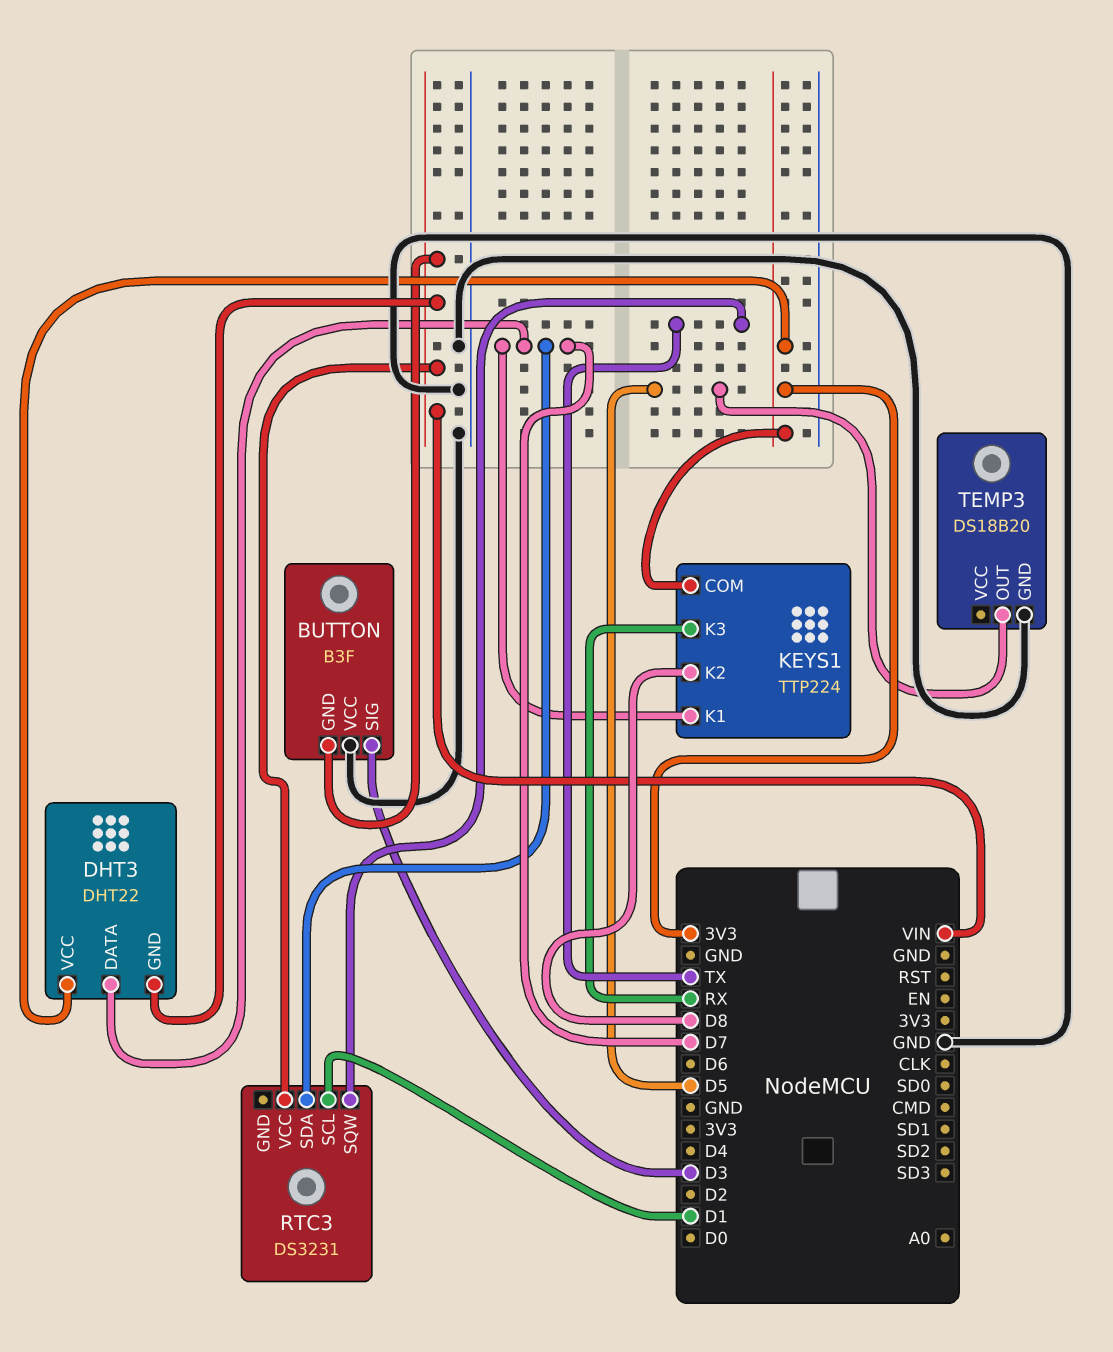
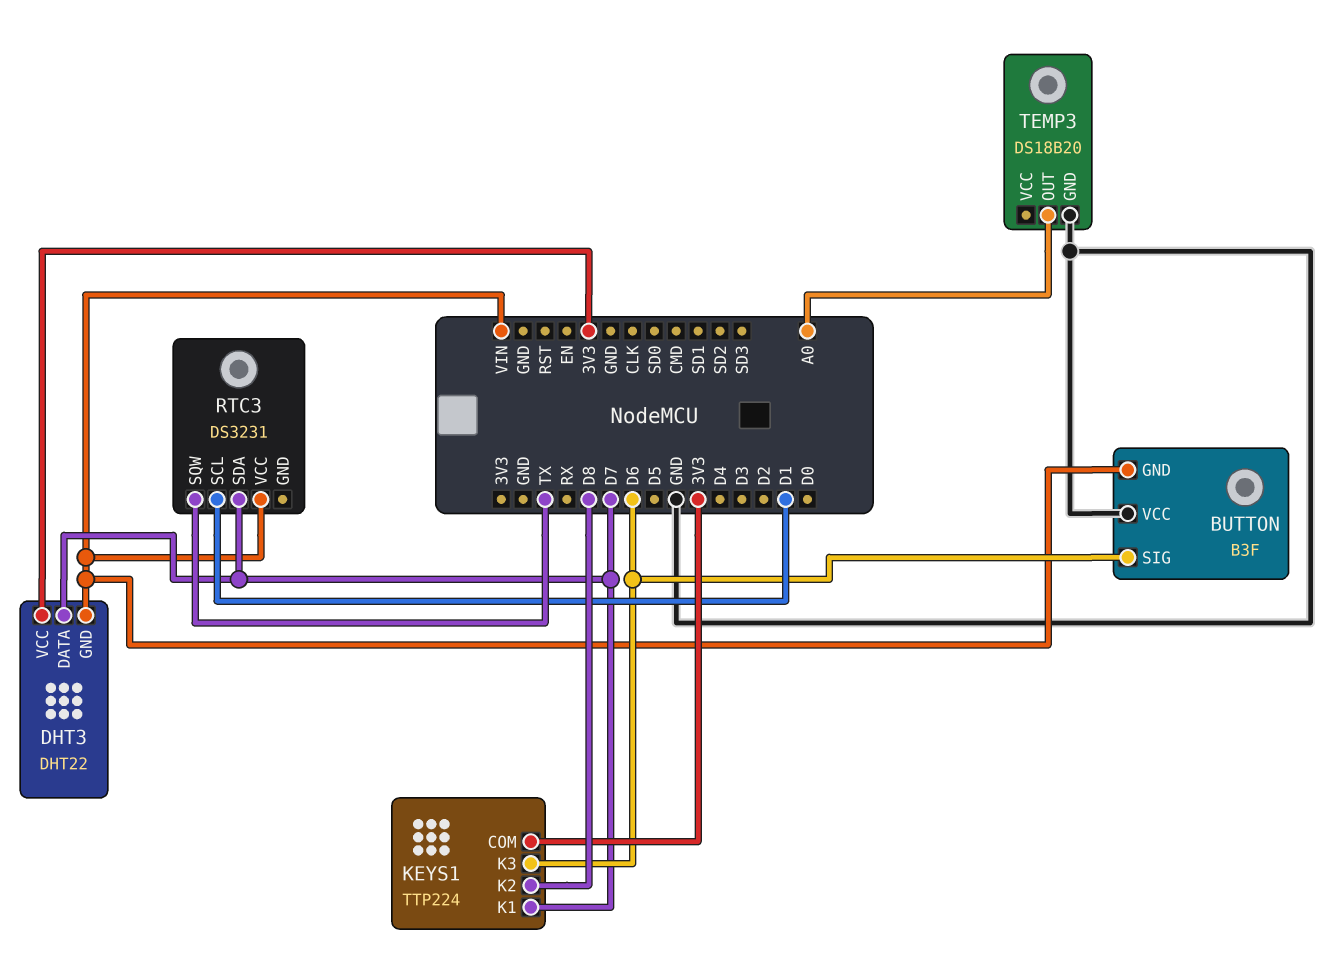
BUTTON pin SIG: D3 -> D6
KEYS1 pin K3: RX -> D6
TEMP3 pin OUT: D5 -> A0

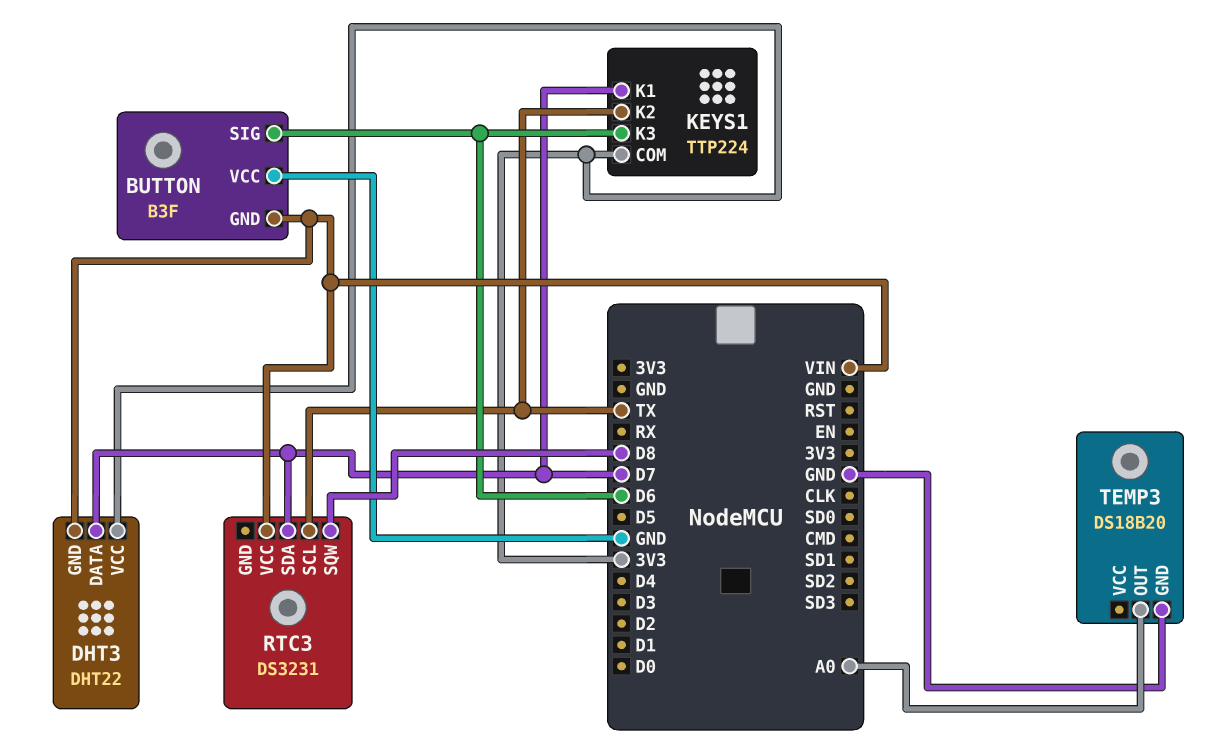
KEYS1 pin K2: D8 -> TX
RTC3 pin SCL: D1 -> TX
RTC3 pin SQW: TX -> D8

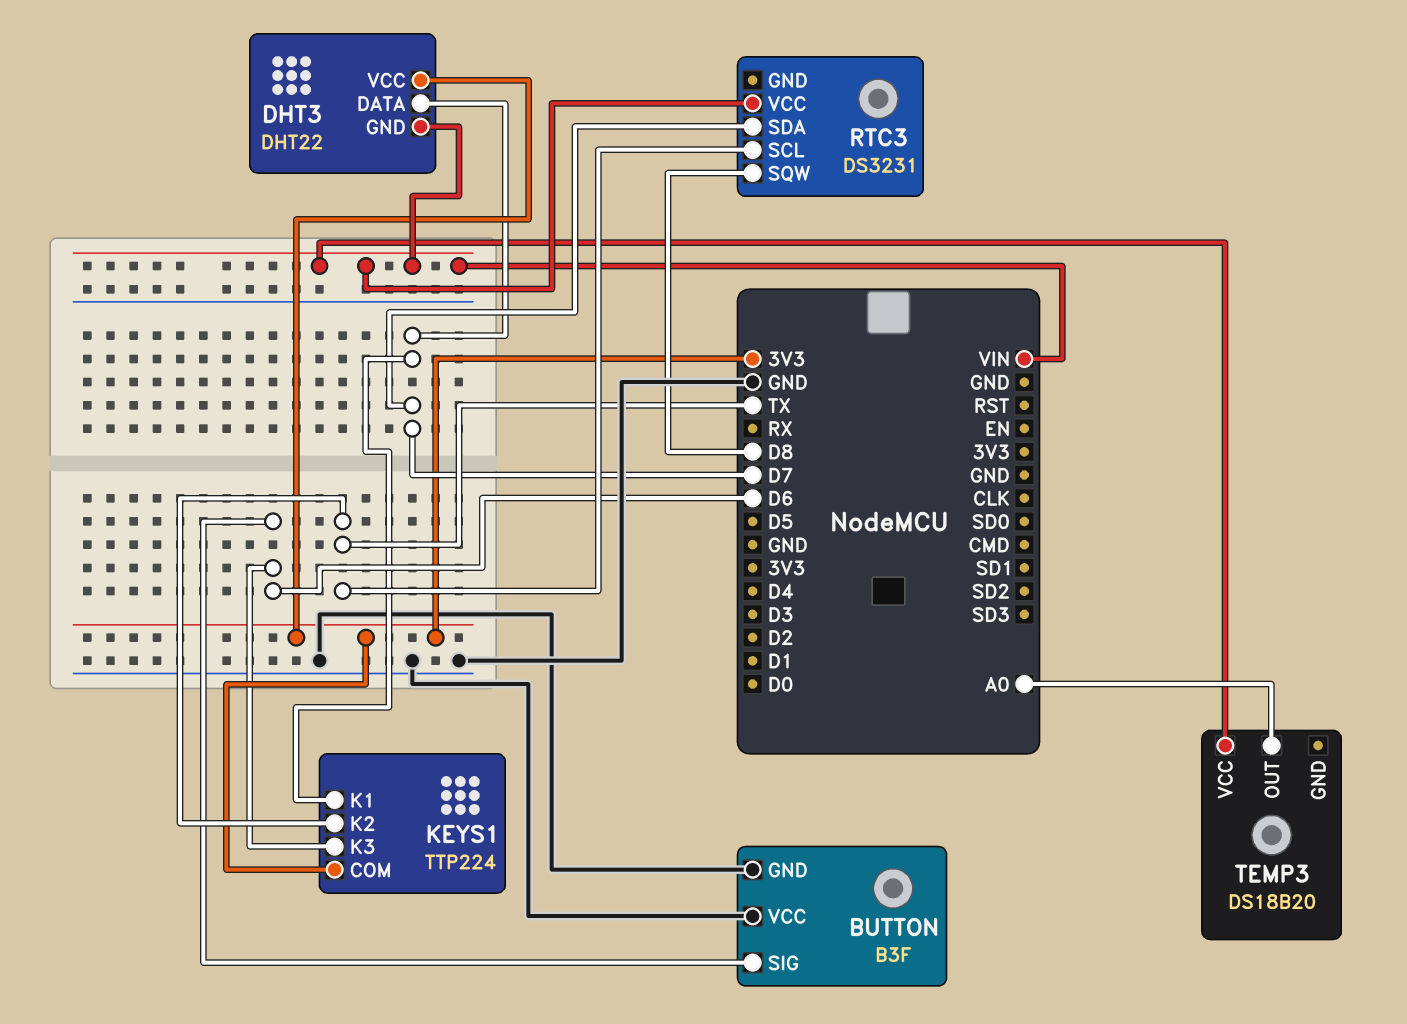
BUTTON pin GND: VIN -> GND
TEMP3 pin GND: GND -> none
TEMP3 pin VCC: none -> VIN

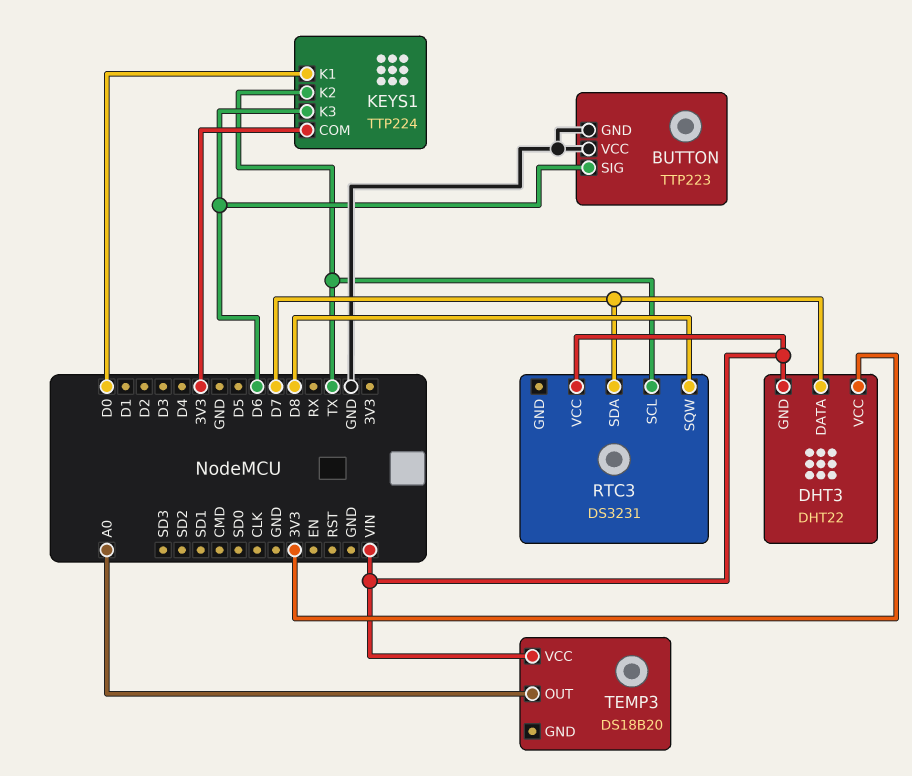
BUTTON: B3F -> TTP223
KEYS1 pin K1: D7 -> D0

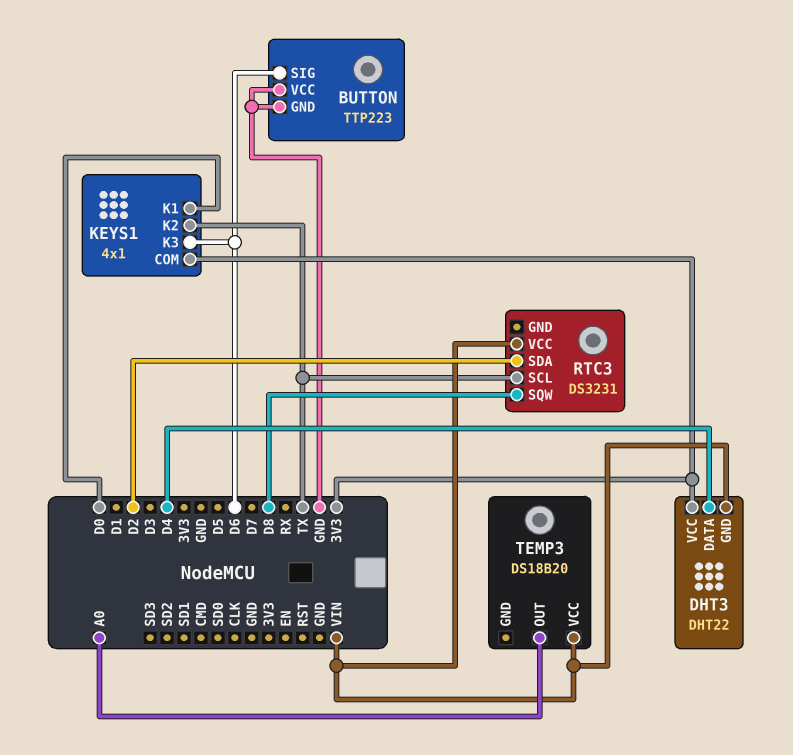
DHT3 pin DATA: D7 -> D4
KEYS1: TTP224 -> 4x1
RTC3 pin SDA: D7 -> D2

